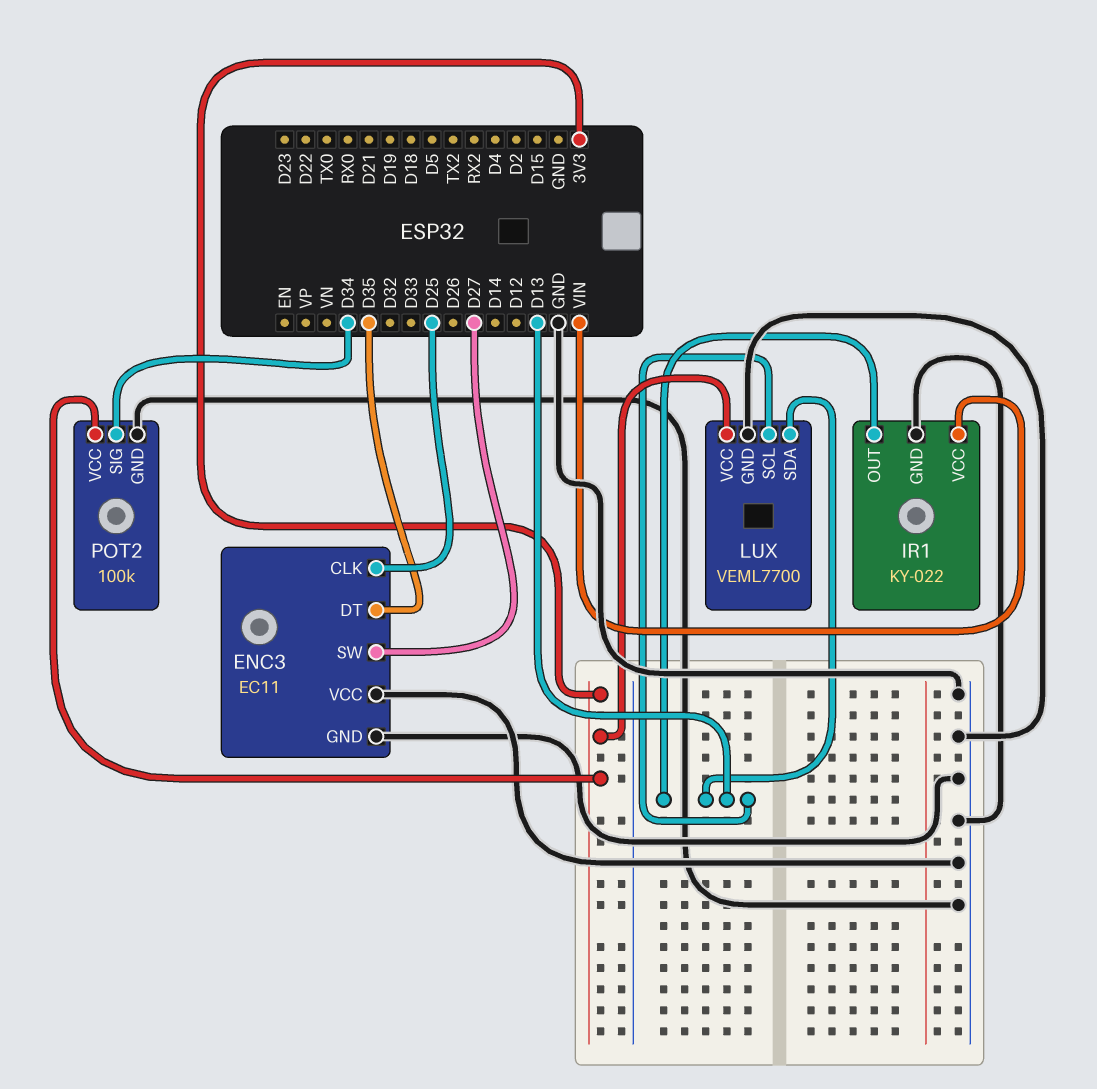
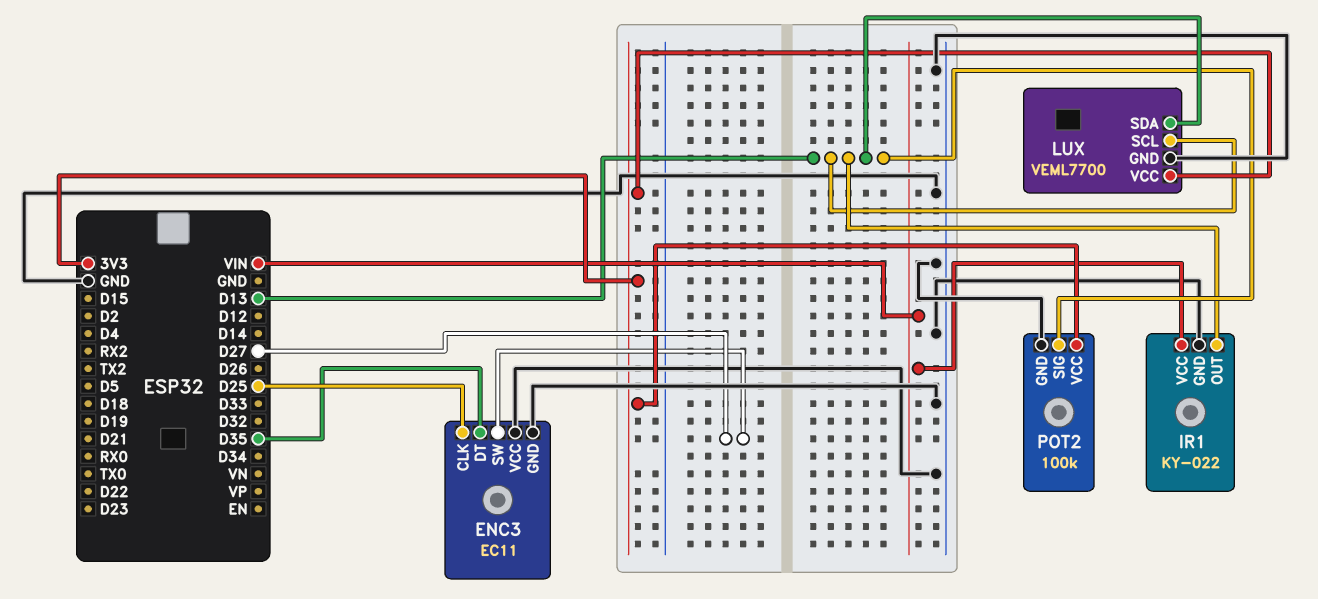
POT2 pin SIG: D34 -> D13

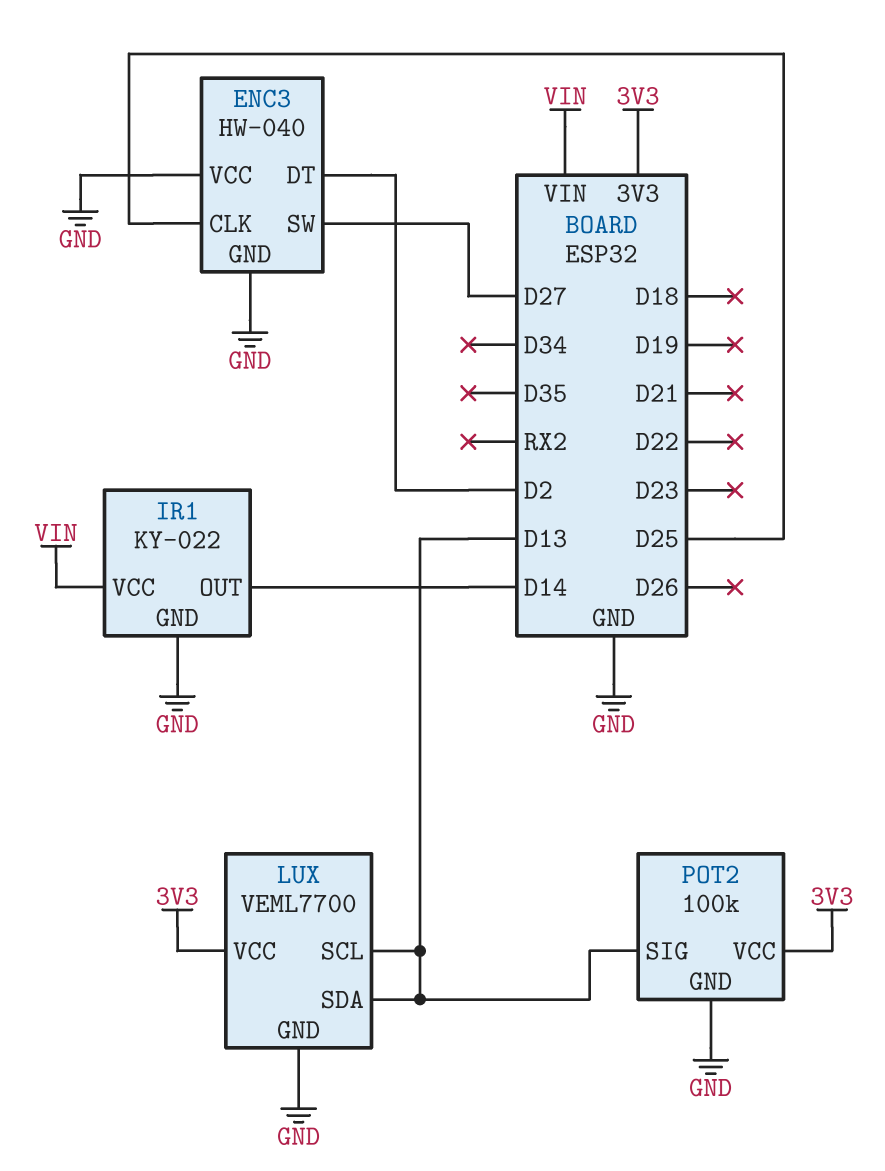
ENC3: EC11 -> HW-040
ENC3 pin DT: D35 -> D2
IR1 pin OUT: D13 -> D14

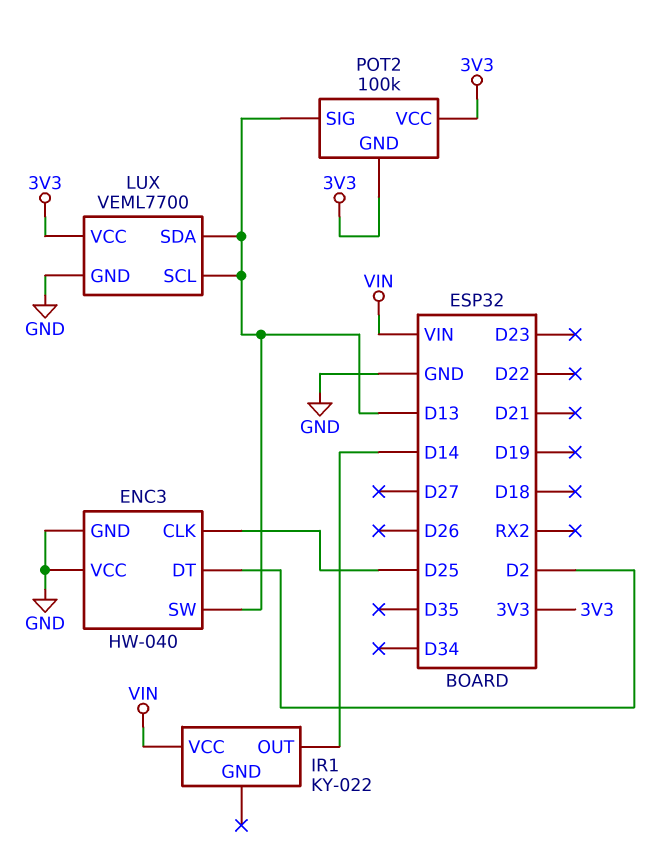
ENC3 pin SW: D27 -> D13
IR1 pin GND: GND -> none
POT2 pin GND: GND -> 3V3

